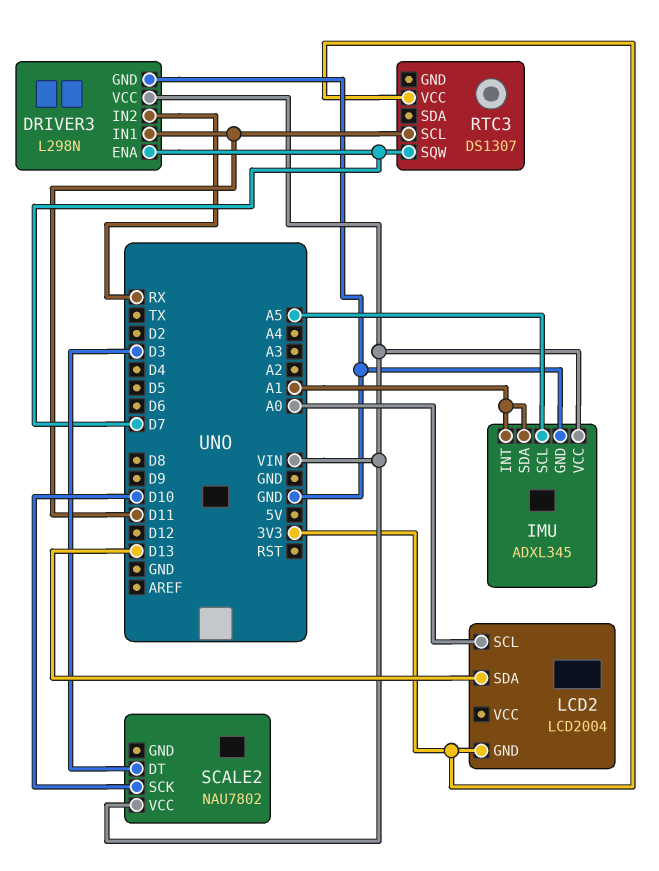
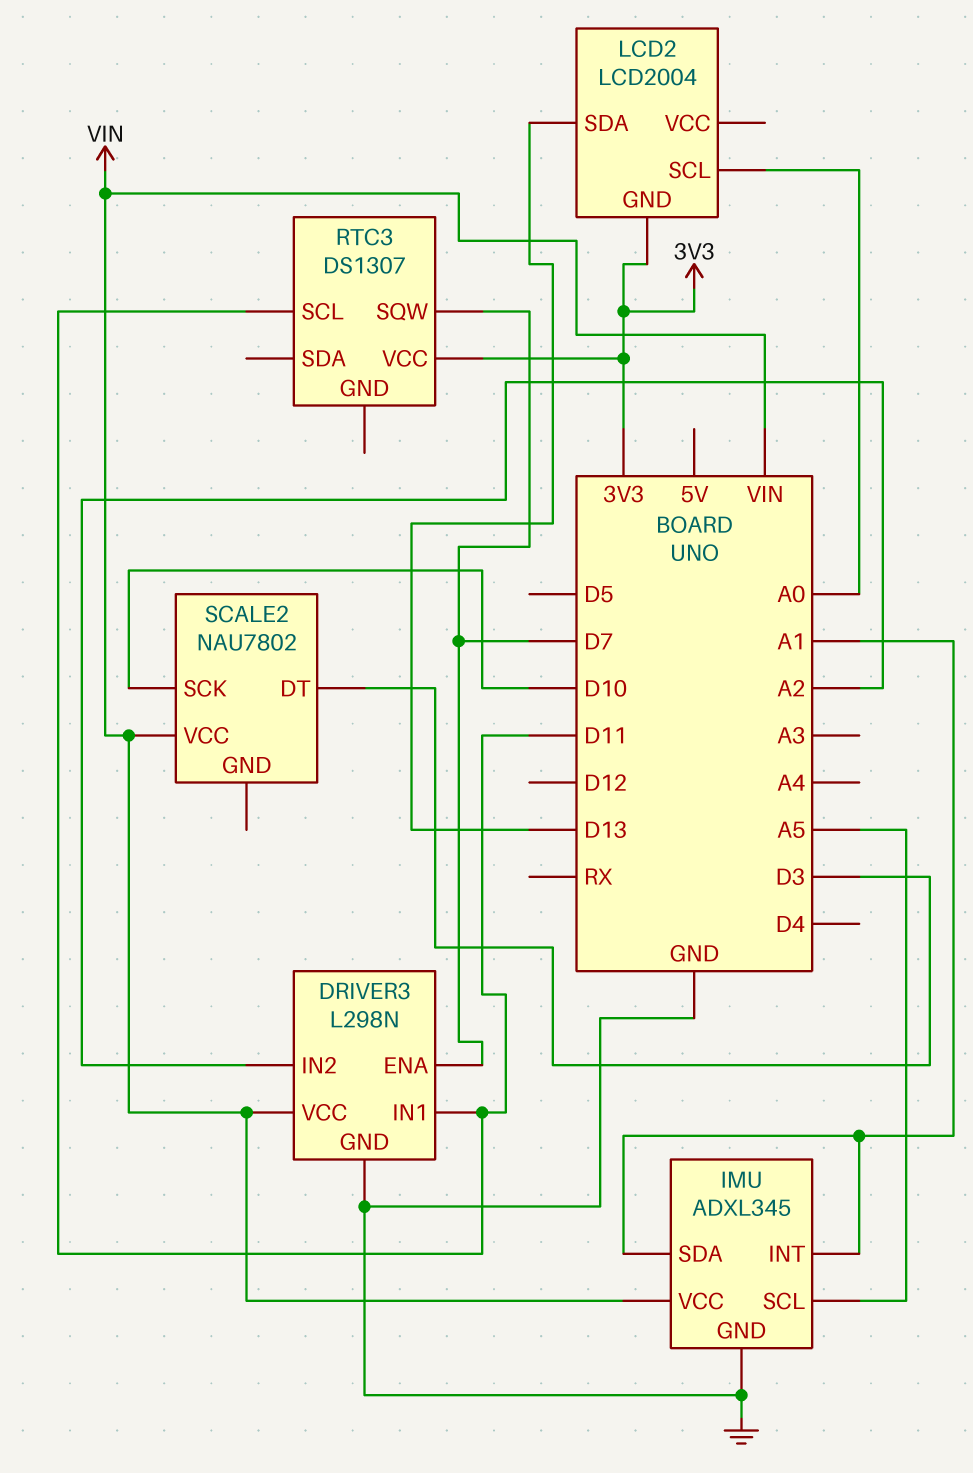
DRIVER3 pin IN2: RX -> A2

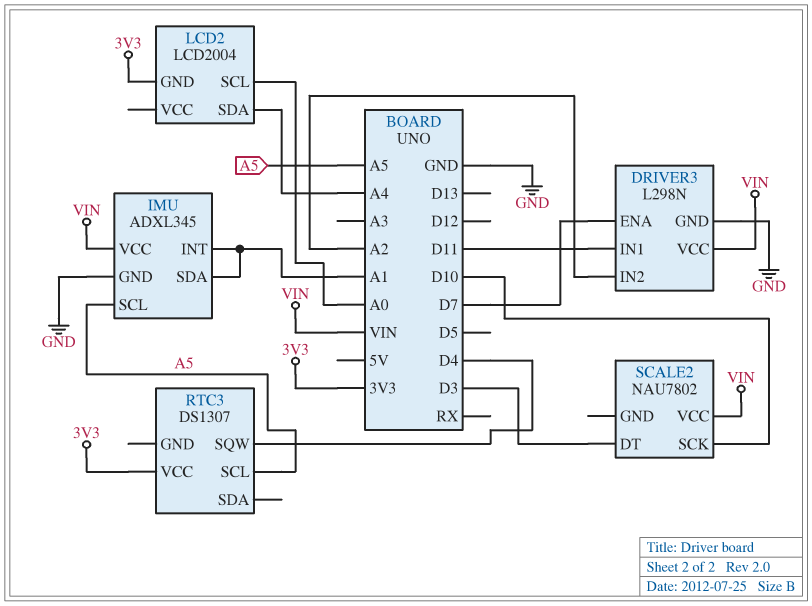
LCD2 pin SDA: D13 -> A4
RTC3 pin SCL: D11 -> A5
RTC3 pin SQW: D7 -> D4

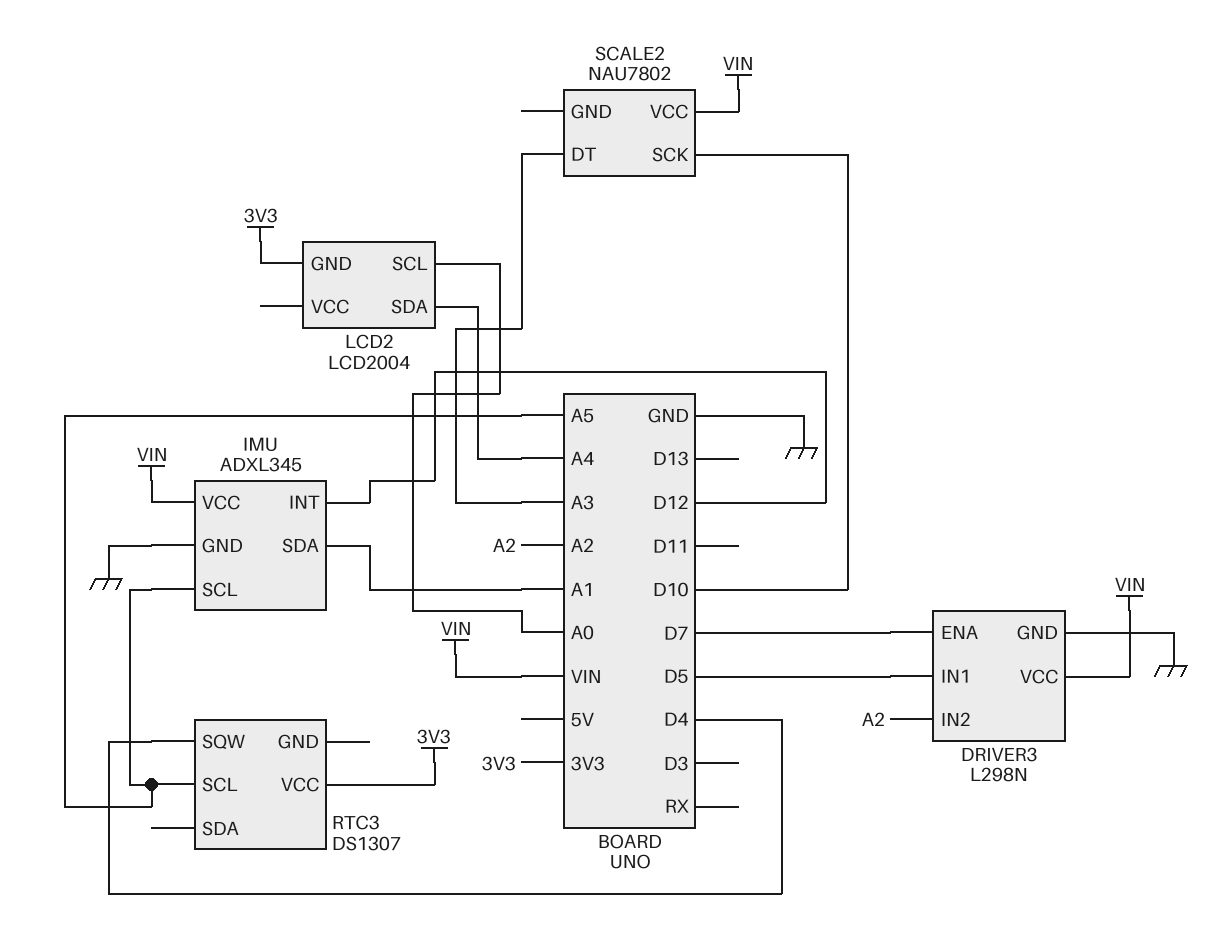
DRIVER3 pin IN1: D11 -> D5
IMU pin INT: A1 -> D12
SCALE2 pin DT: D3 -> A3

